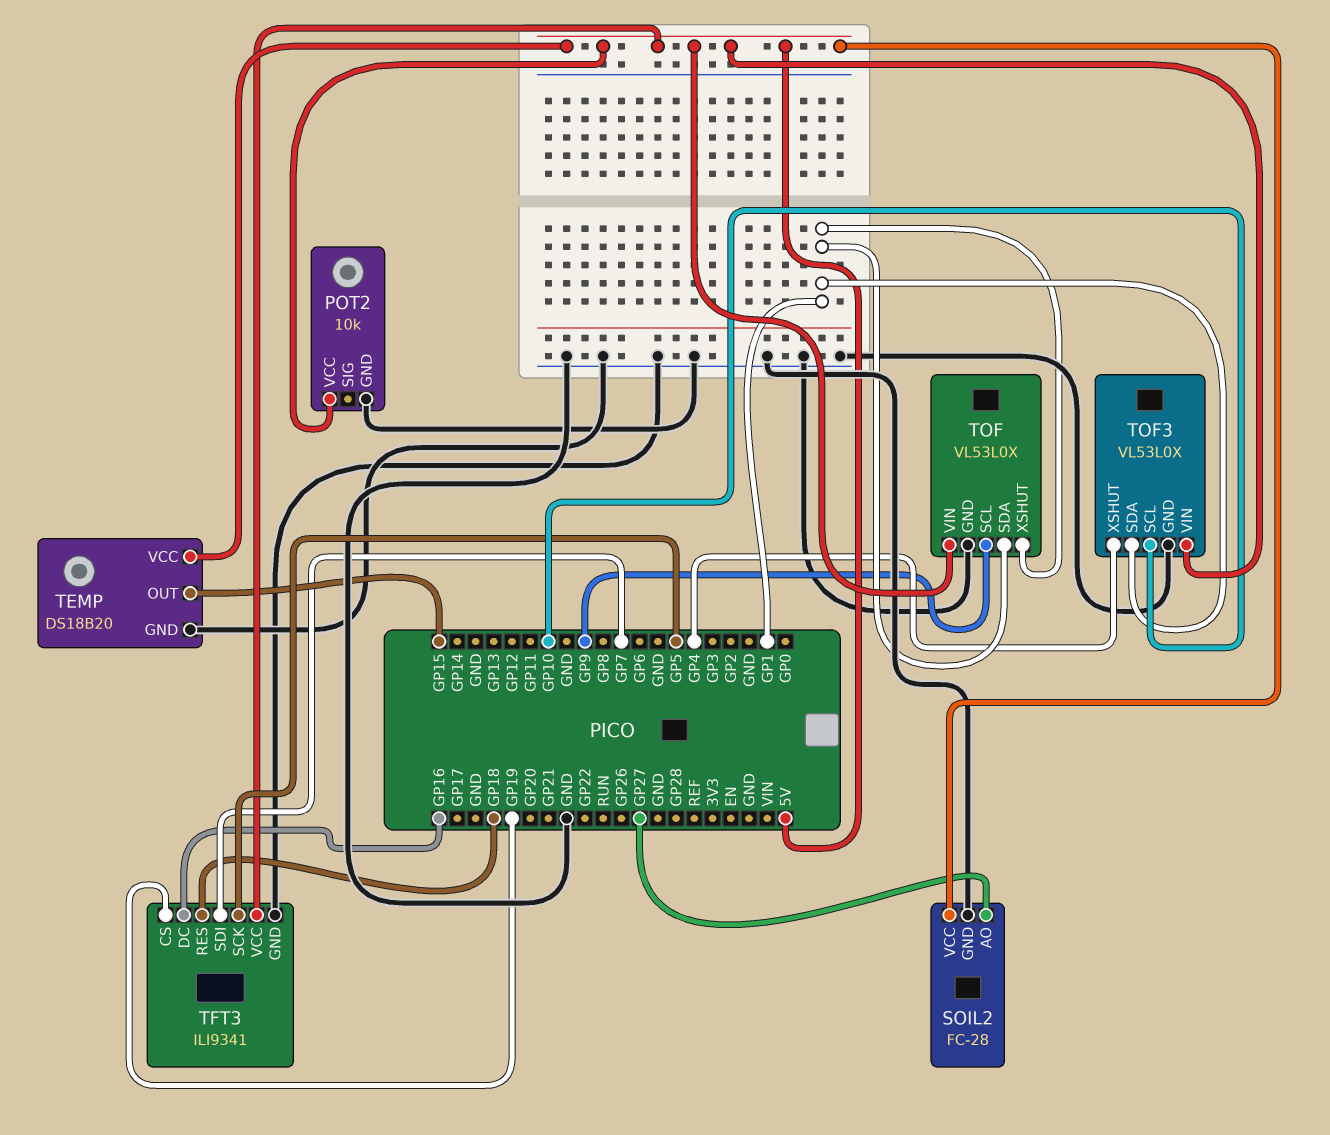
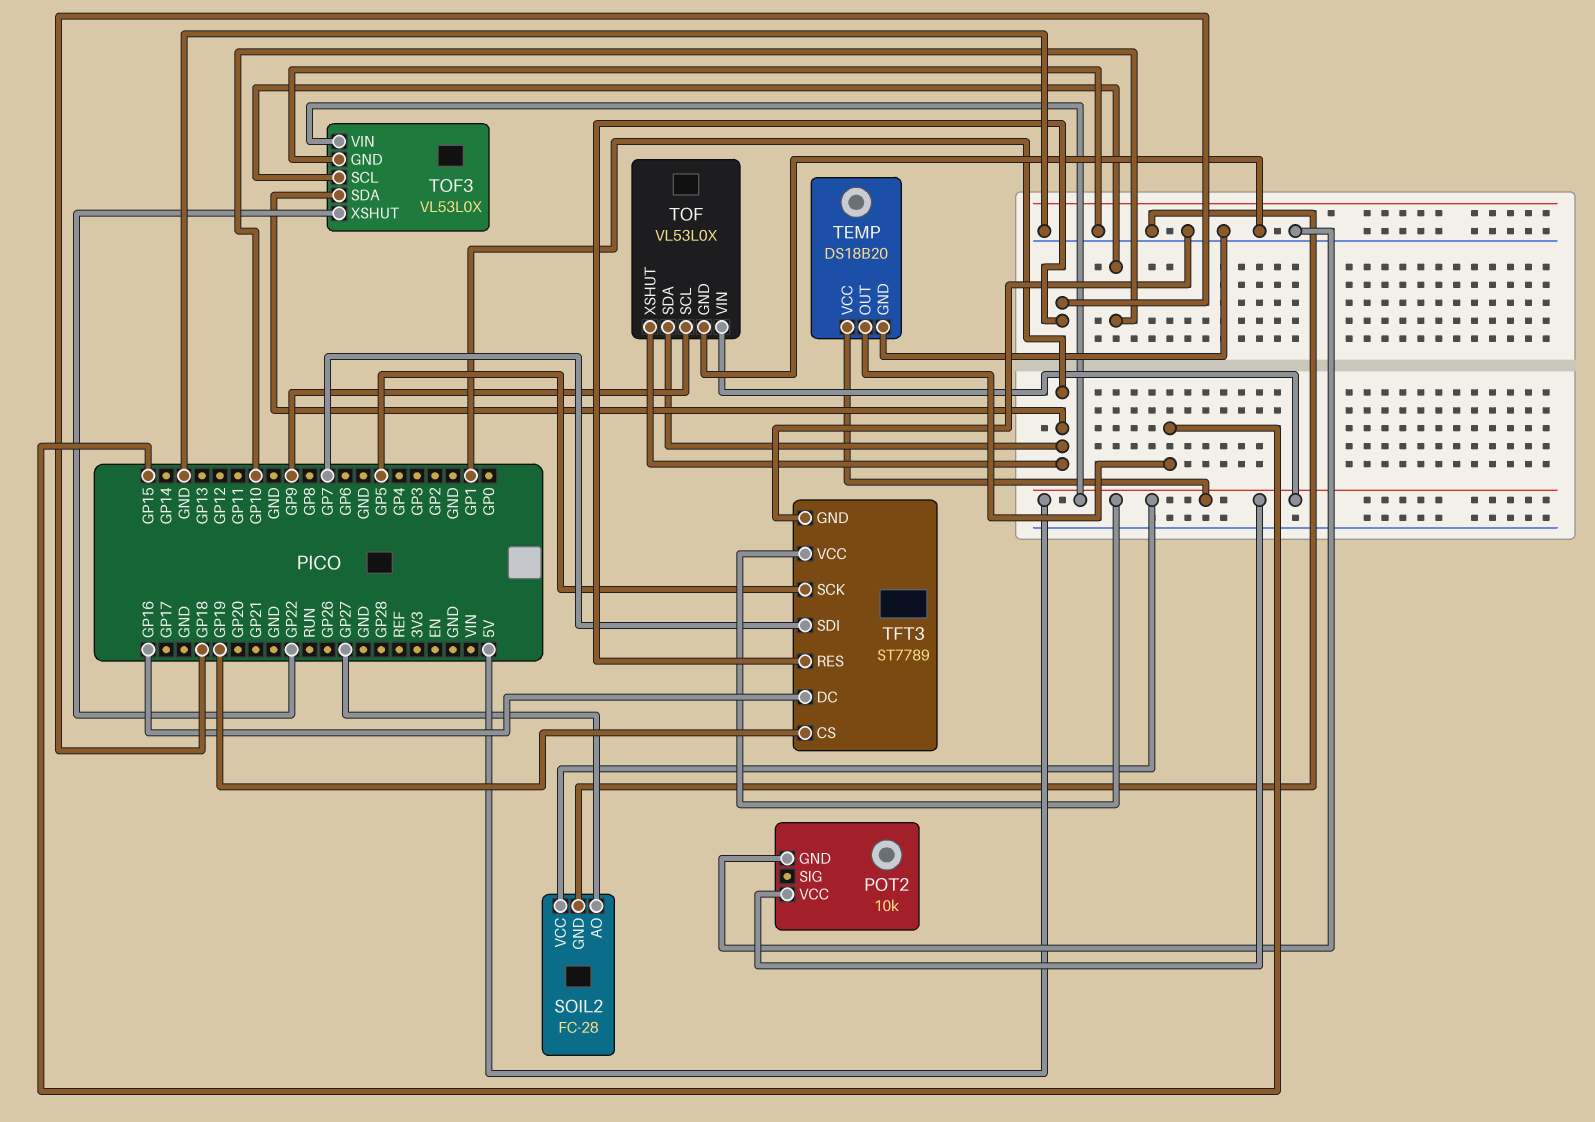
TFT3: ILI9341 -> ST7789
TOF3 pin XSHUT: GP4 -> GP22

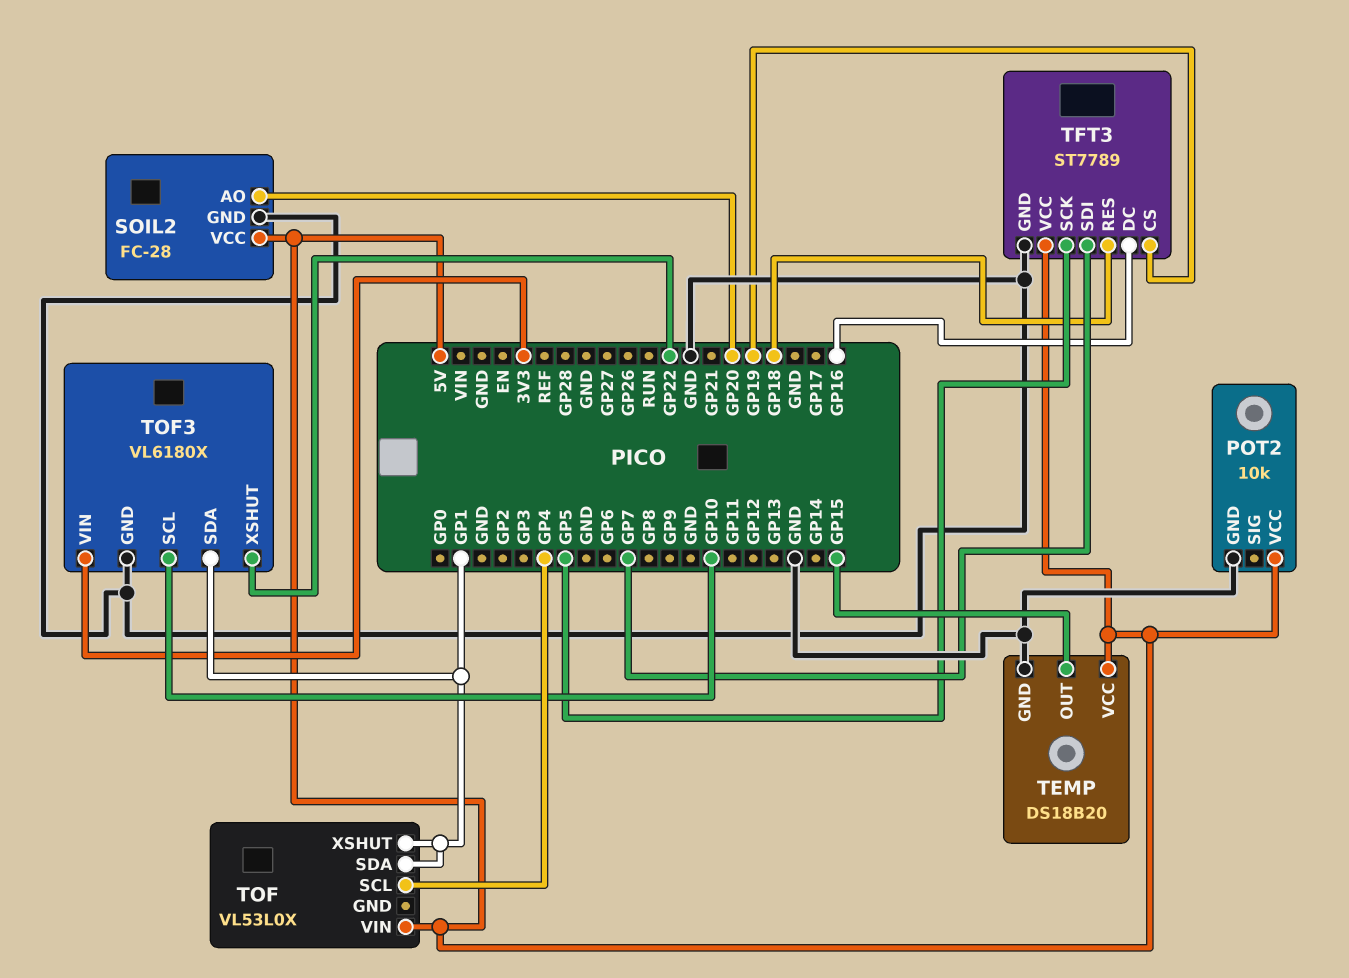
SOIL2 pin AO: GP27 -> GP20
TOF pin GND: GND -> none
TOF pin SCL: GP9 -> GP4
TOF3: VL53L0X -> VL6180X
TOF3 pin VIN: 5V -> 3V3

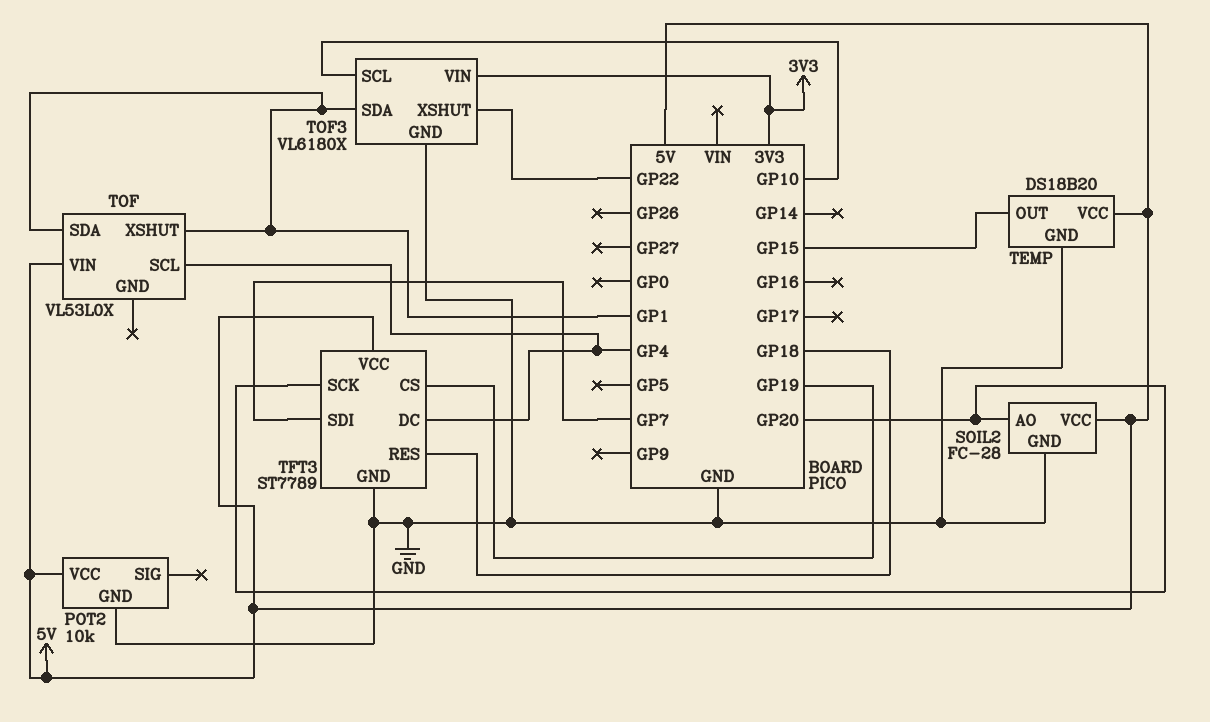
TFT3 pin DC: GP16 -> GP4
TFT3 pin SCK: GP5 -> GP20

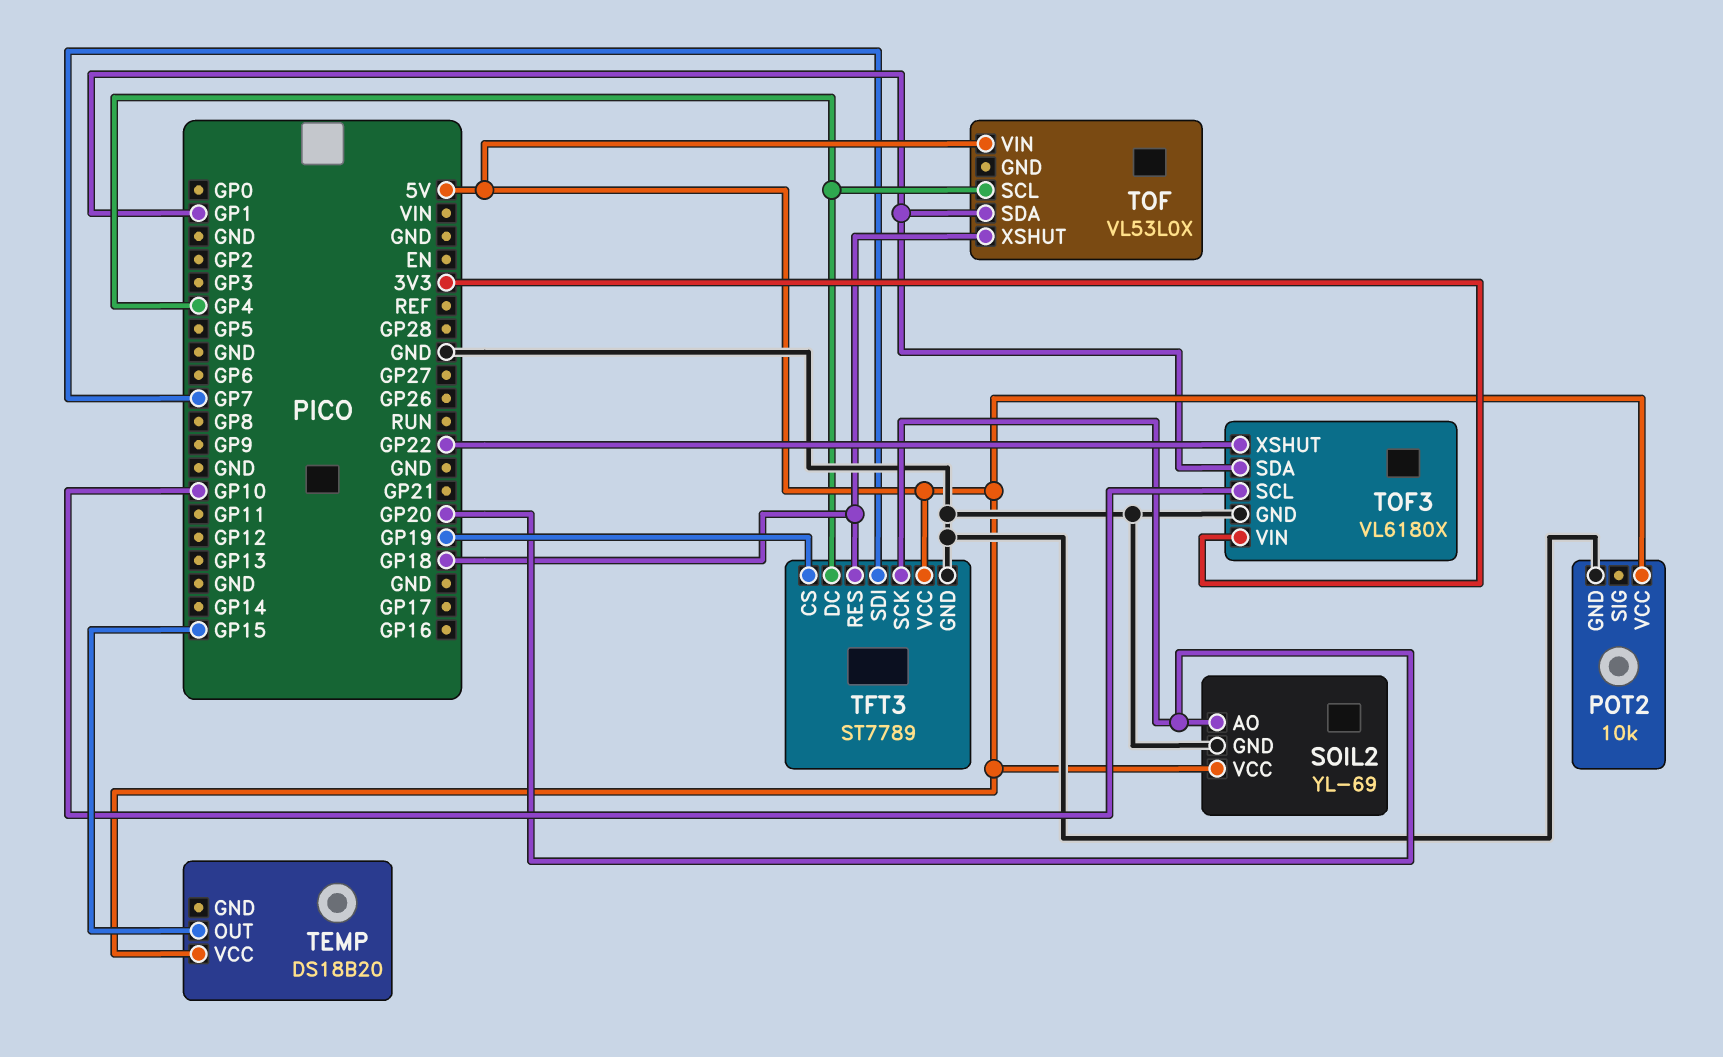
SOIL2: FC-28 -> YL-69
TEMP pin GND: GND -> none
TOF pin XSHUT: GP1 -> GP18

